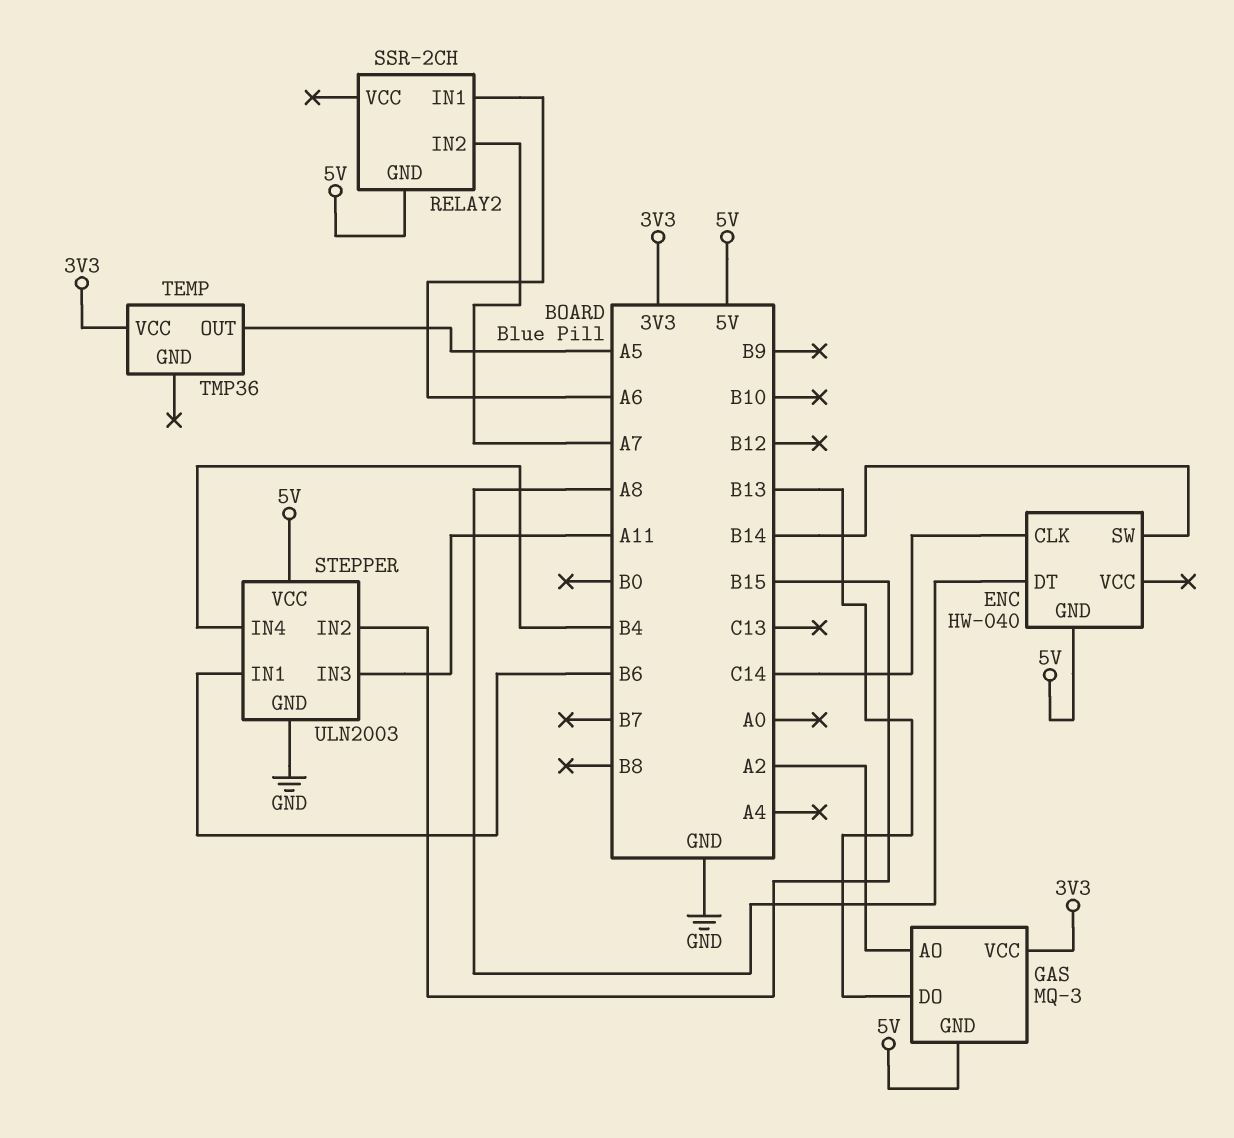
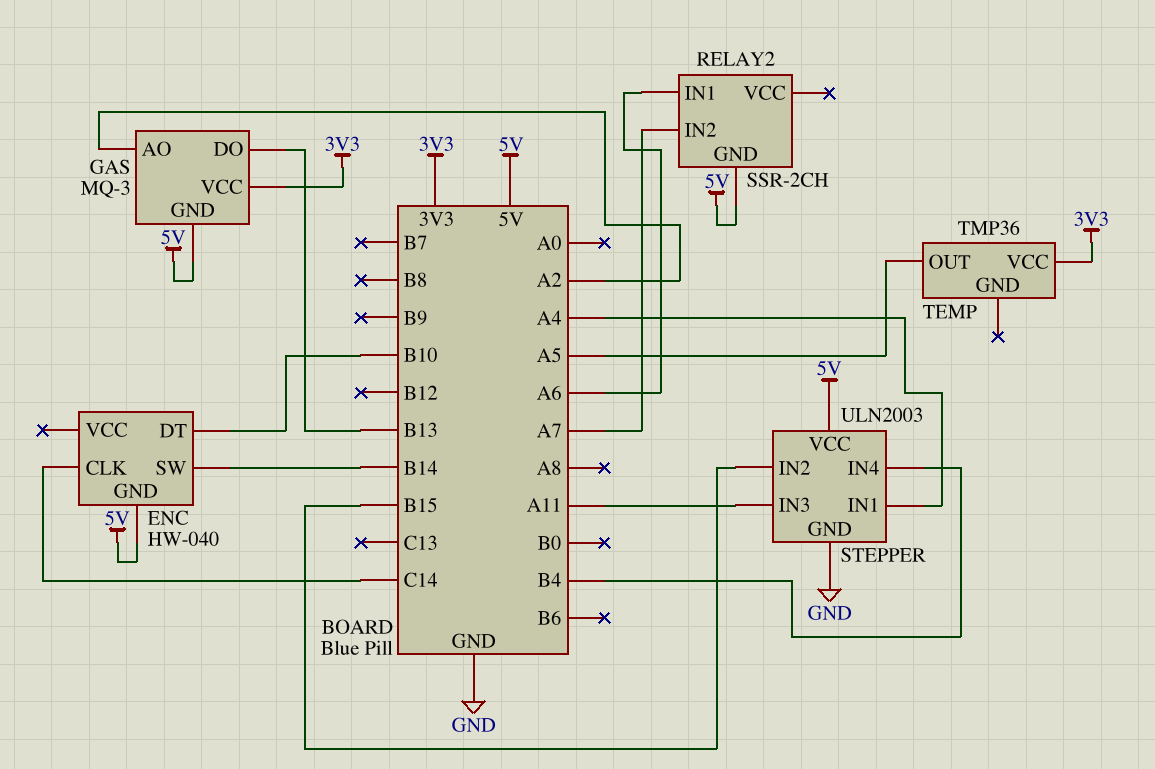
ENC pin DT: A8 -> B10
STEPPER pin IN1: B6 -> A4

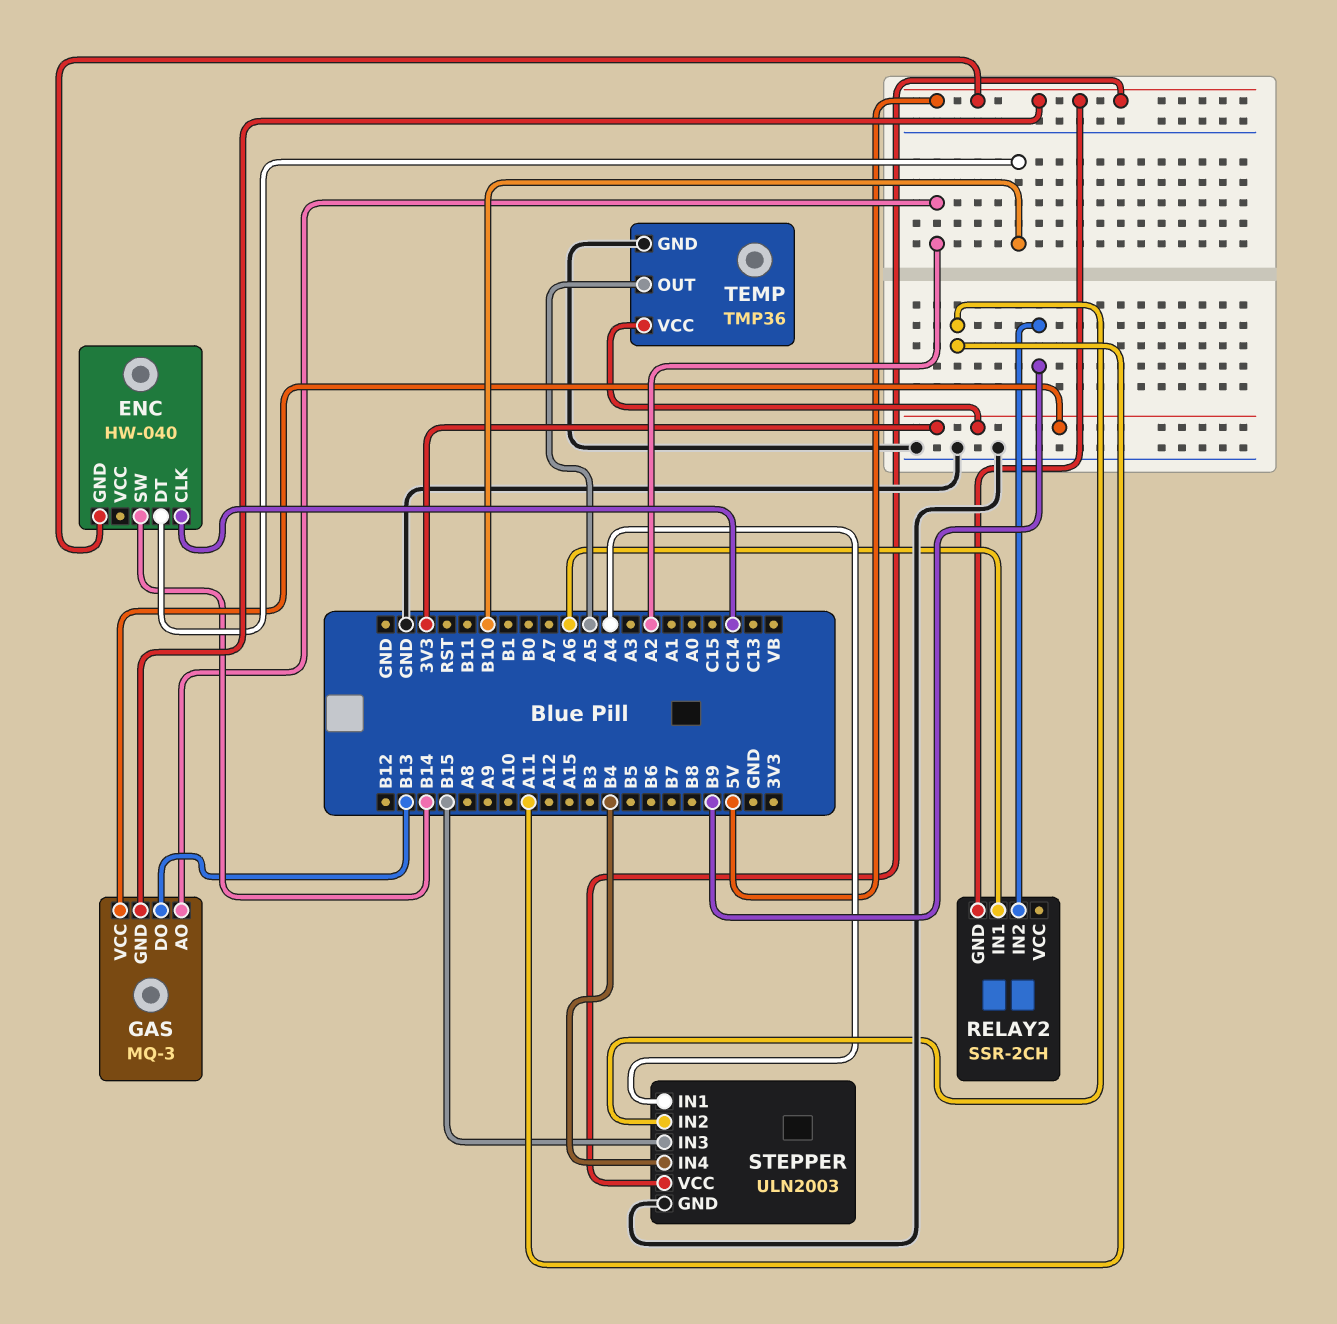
RELAY2 pin IN2: A7 -> B9
STEPPER pin IN2: B15 -> A11
STEPPER pin IN3: A11 -> B15
TEMP pin GND: none -> GND

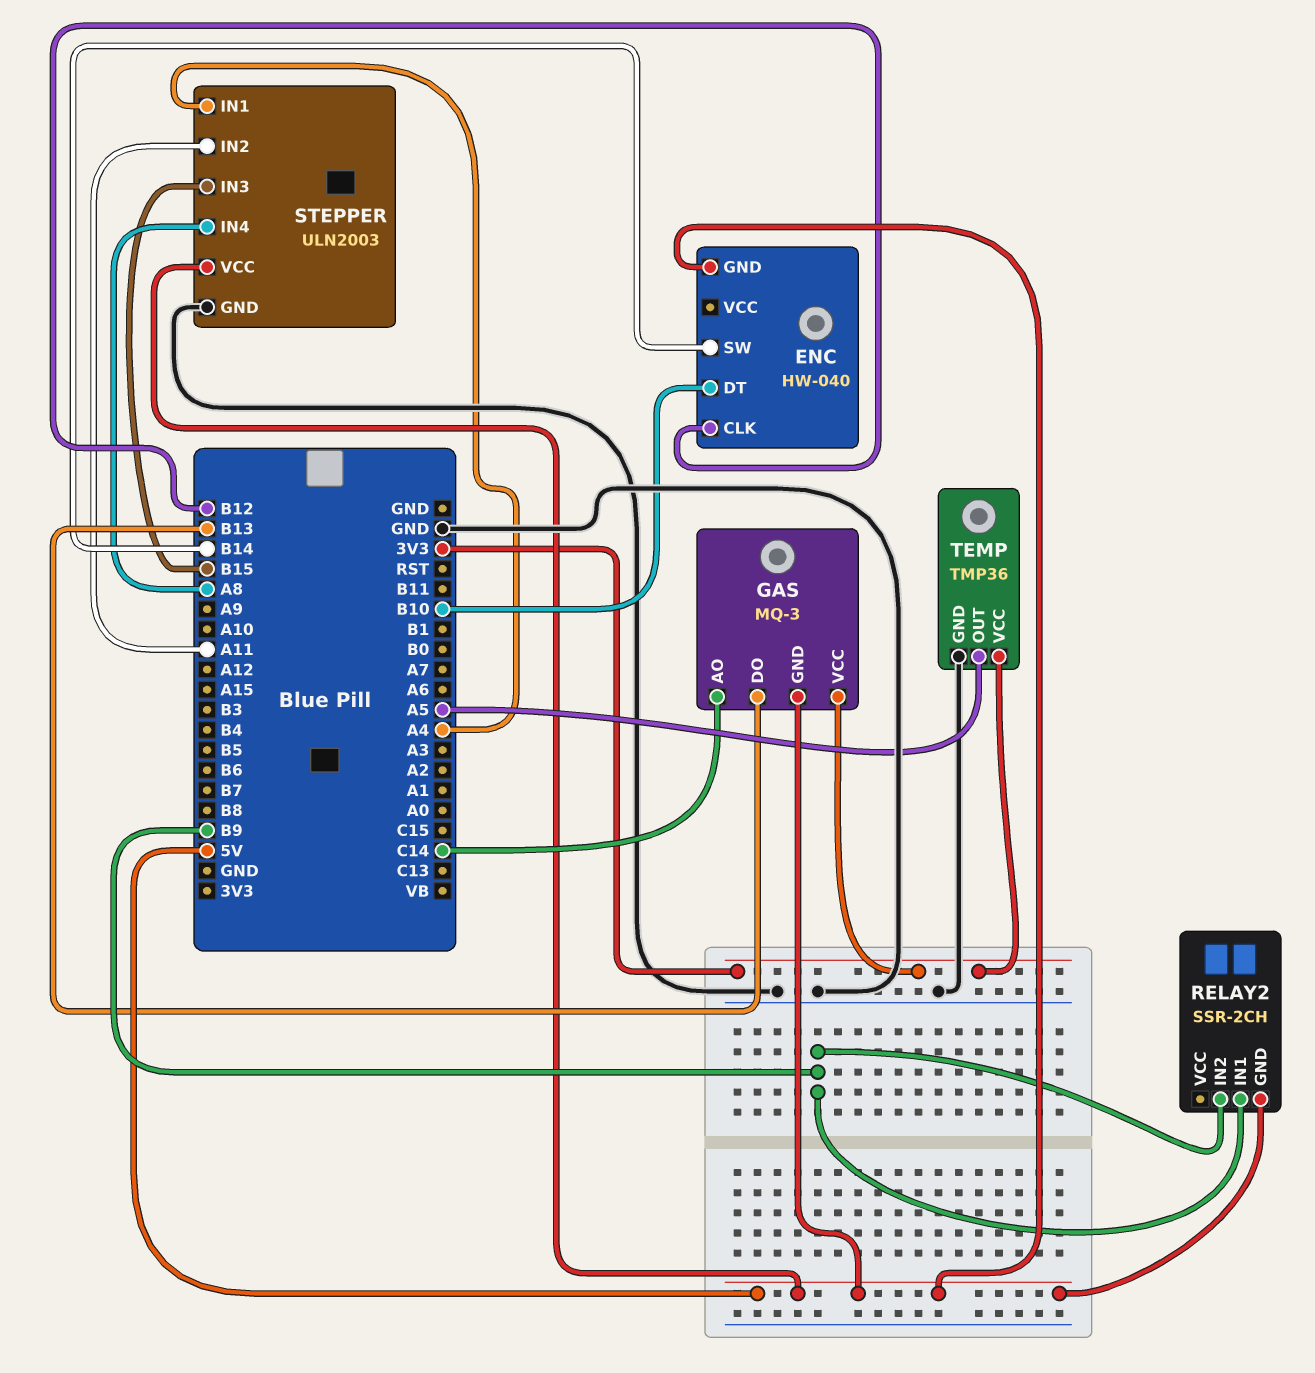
ENC pin CLK: C14 -> B12
GAS pin AO: A2 -> C14
RELAY2 pin IN1: A6 -> B9
STEPPER pin IN4: B4 -> A8

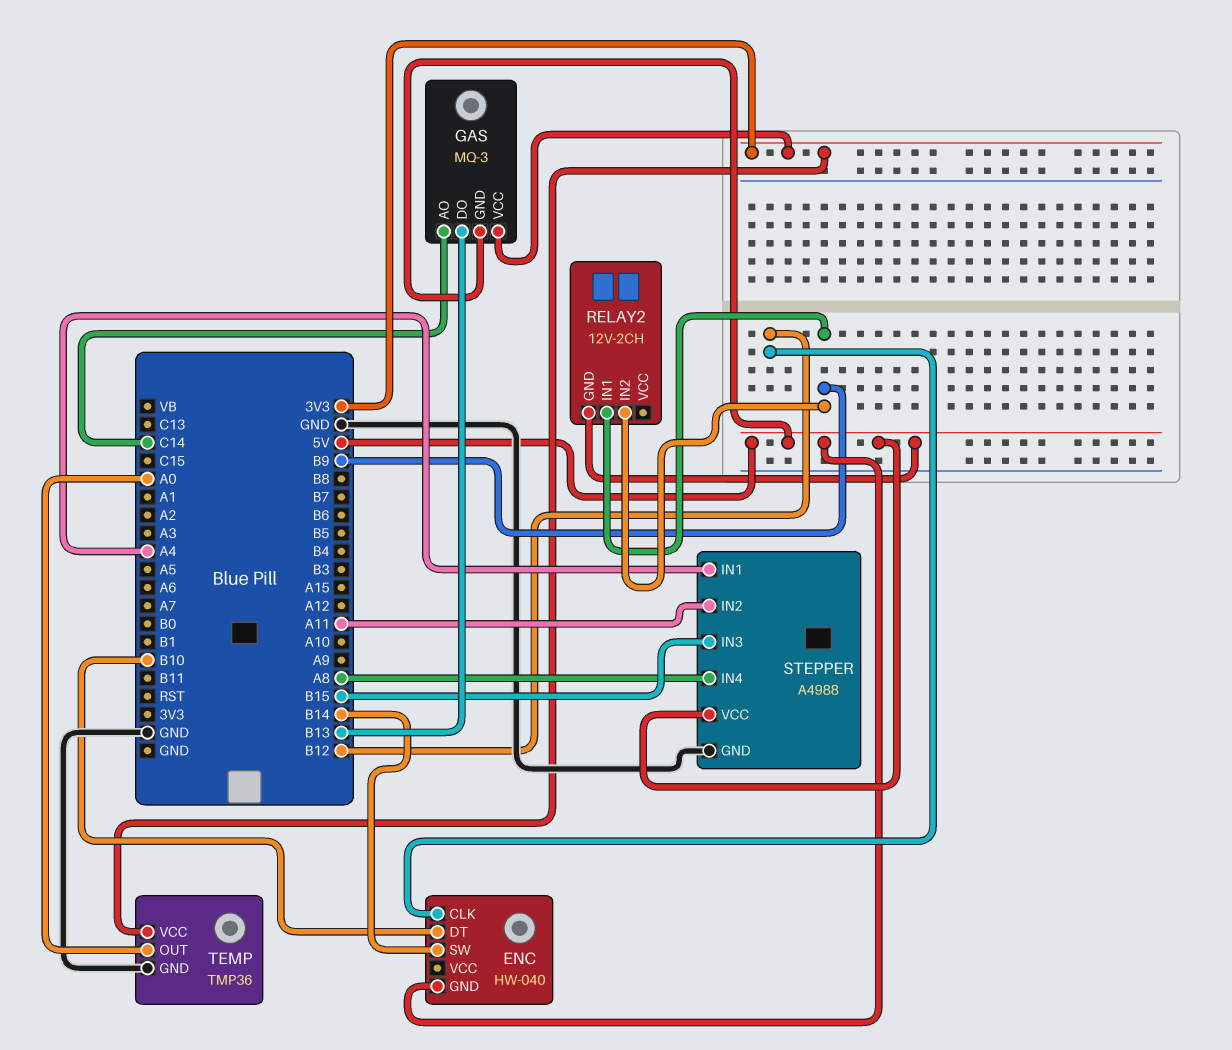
RELAY2: SSR-2CH -> 12V-2CH
STEPPER: ULN2003 -> A4988
TEMP pin OUT: A5 -> A0

